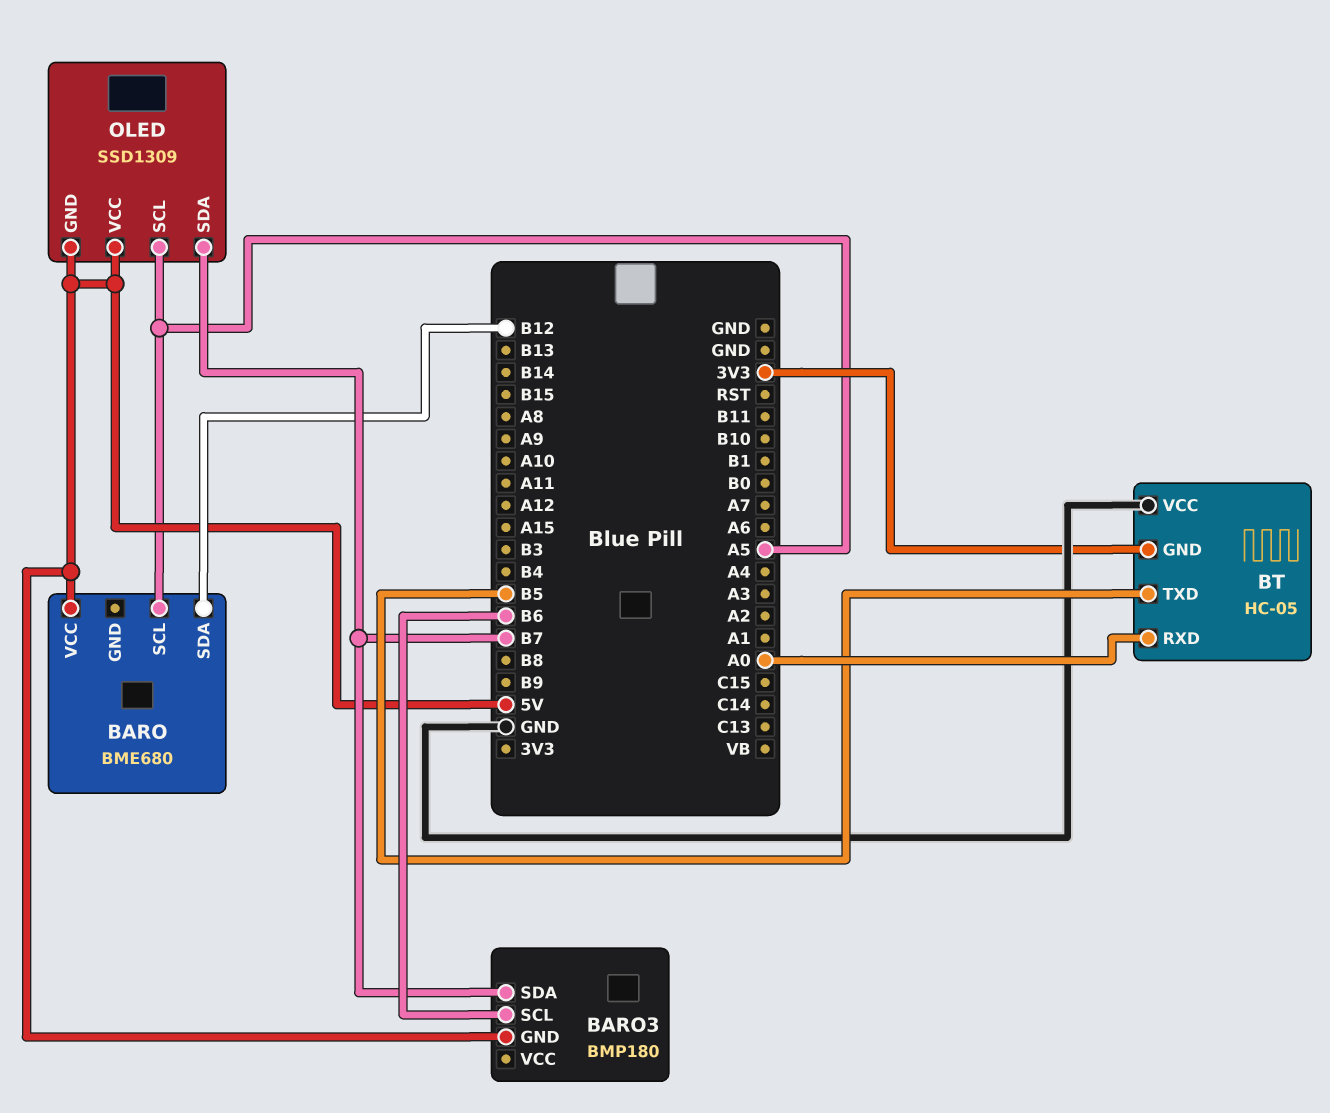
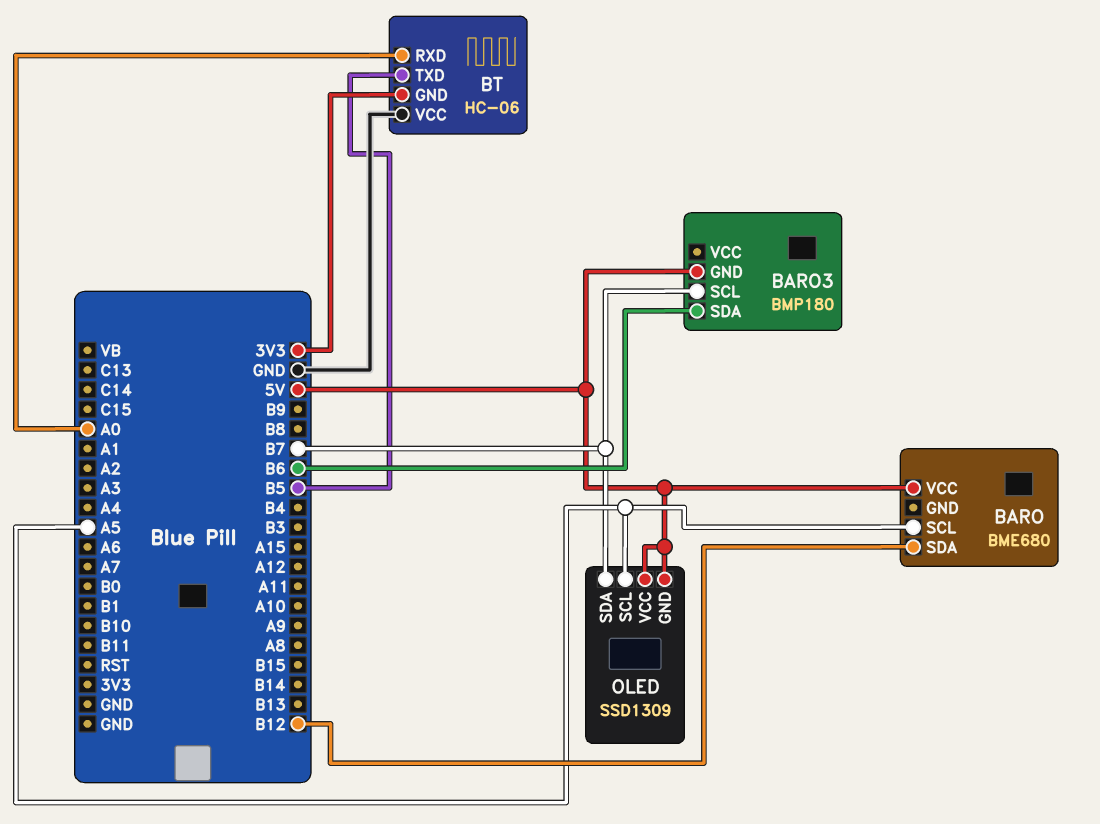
BARO3 pin SCL: B6 -> B7
BARO3 pin SDA: B7 -> B6
BT: HC-05 -> HC-06

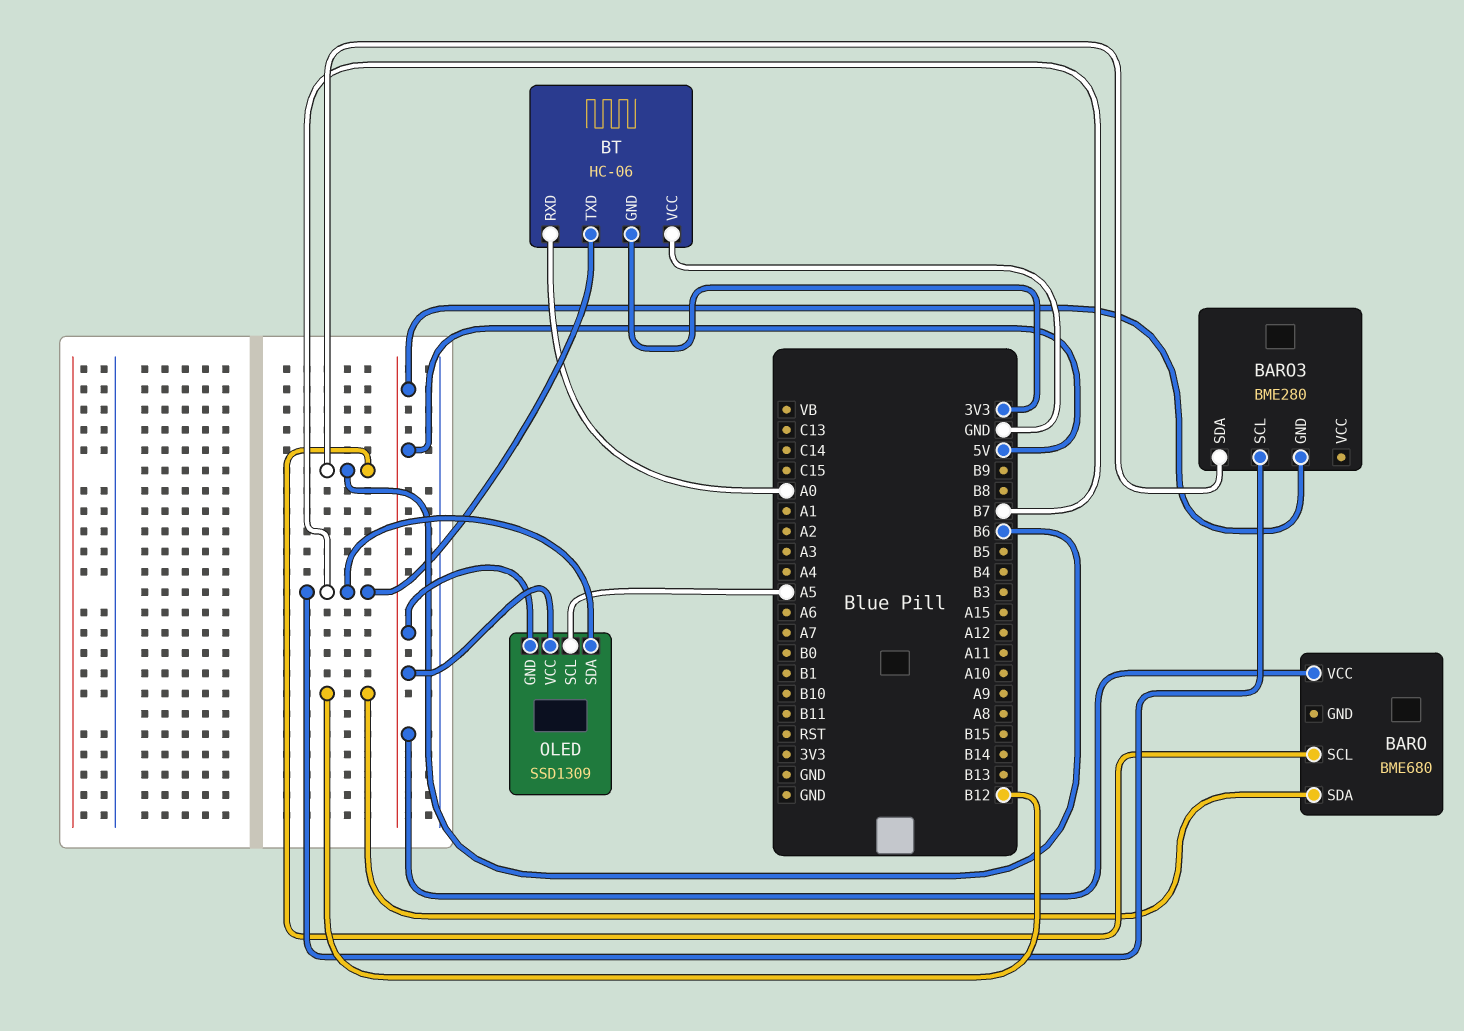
BARO pin SCL: A5 -> B6
BARO3: BMP180 -> BME280
BT pin TXD: B5 -> B7

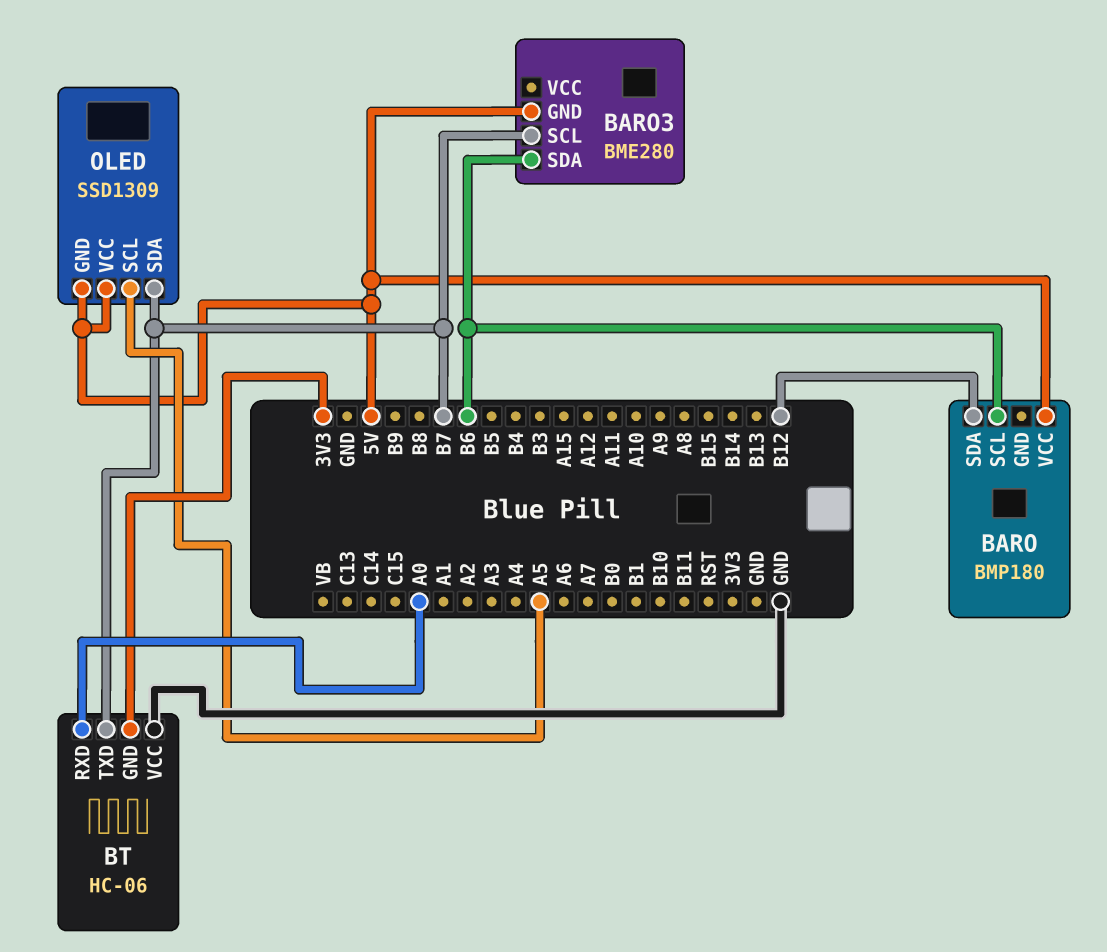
BARO: BME680 -> BMP180

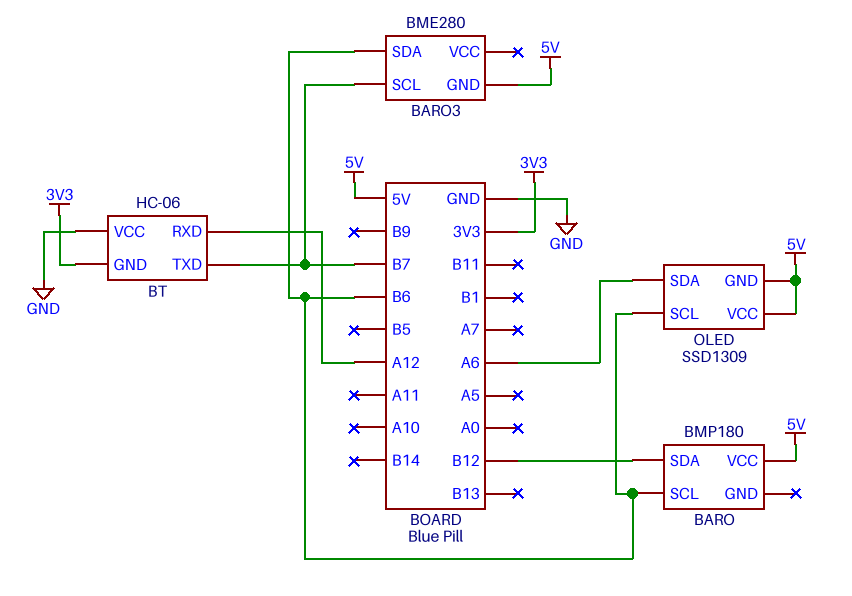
BT pin RXD: A0 -> A12
OLED pin SCL: A5 -> B6
OLED pin SDA: B7 -> A6

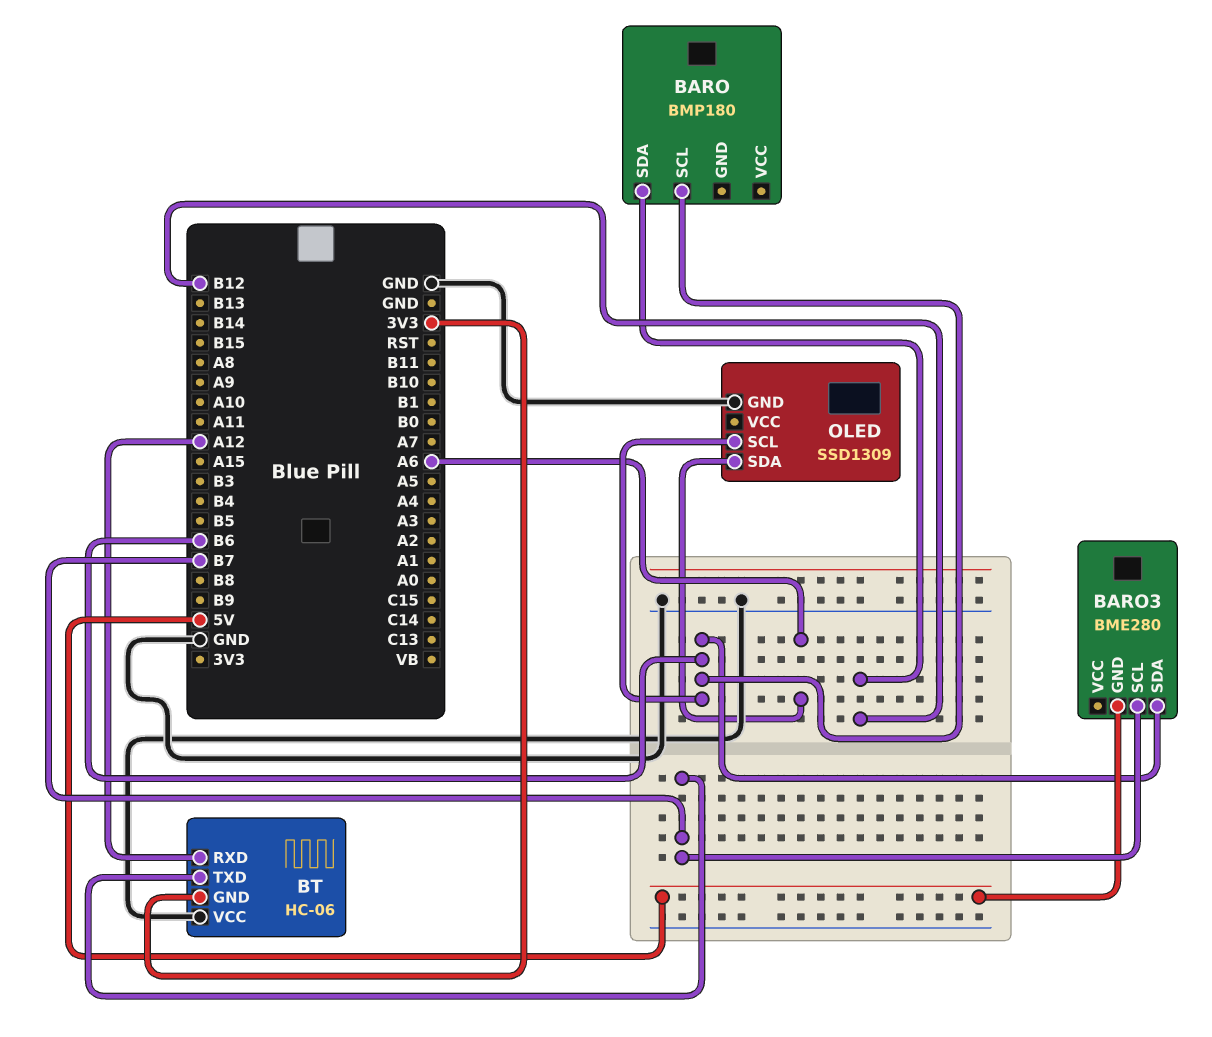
BARO pin VCC: 5V -> none
OLED pin GND: 5V -> GND
OLED pin VCC: 5V -> none

